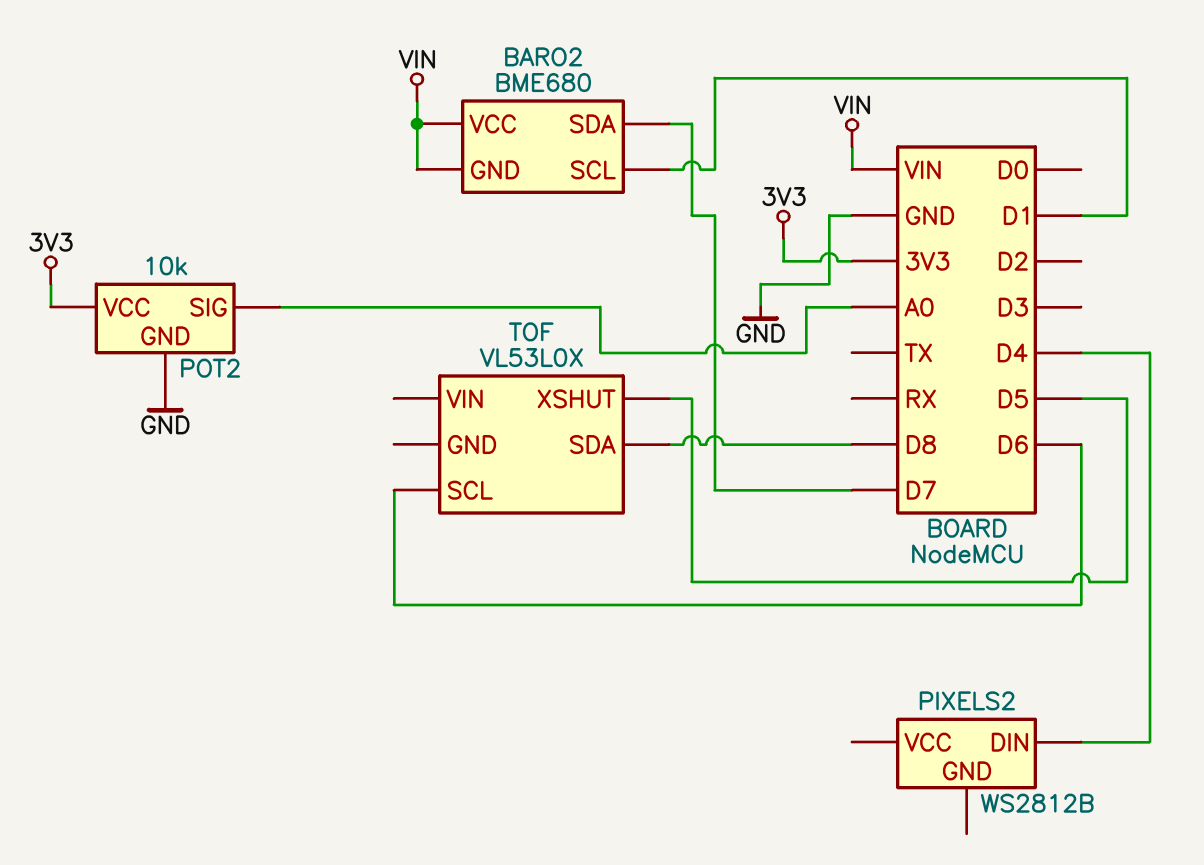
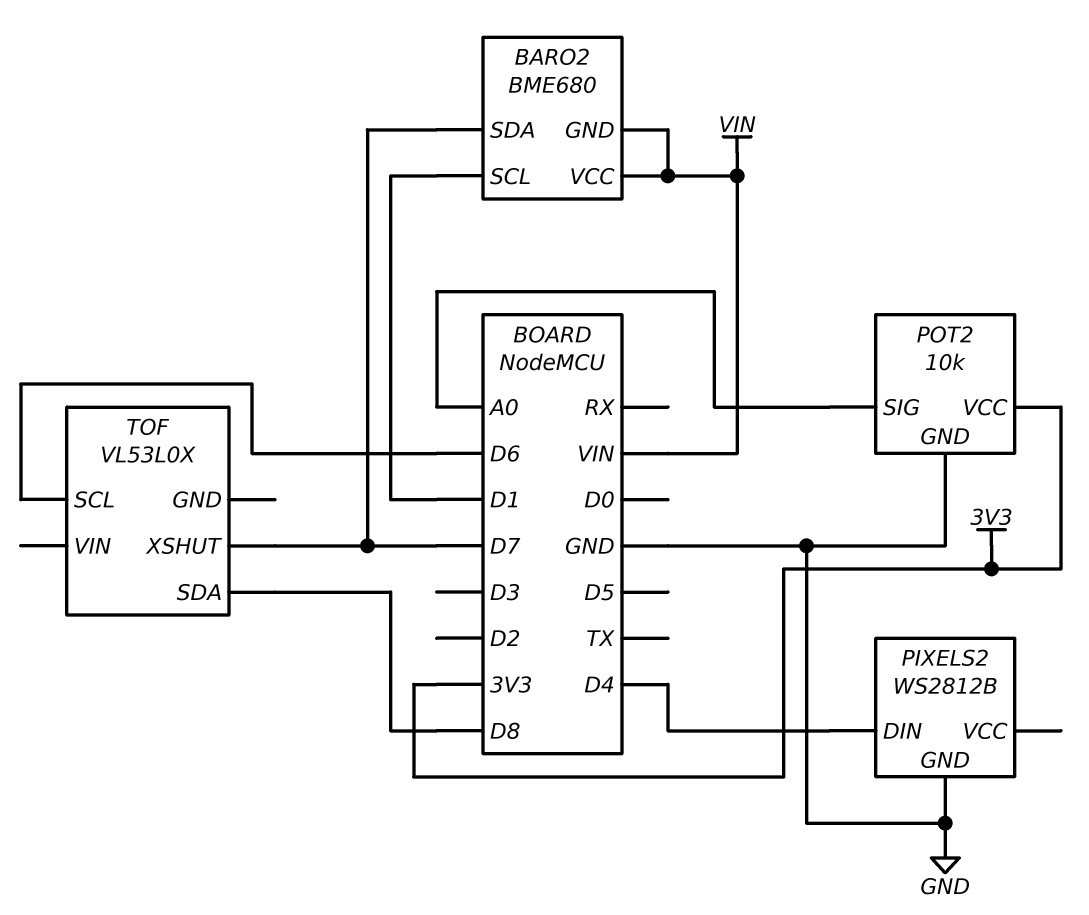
PIXELS2 pin GND: none -> GND
TOF pin XSHUT: D5 -> D7

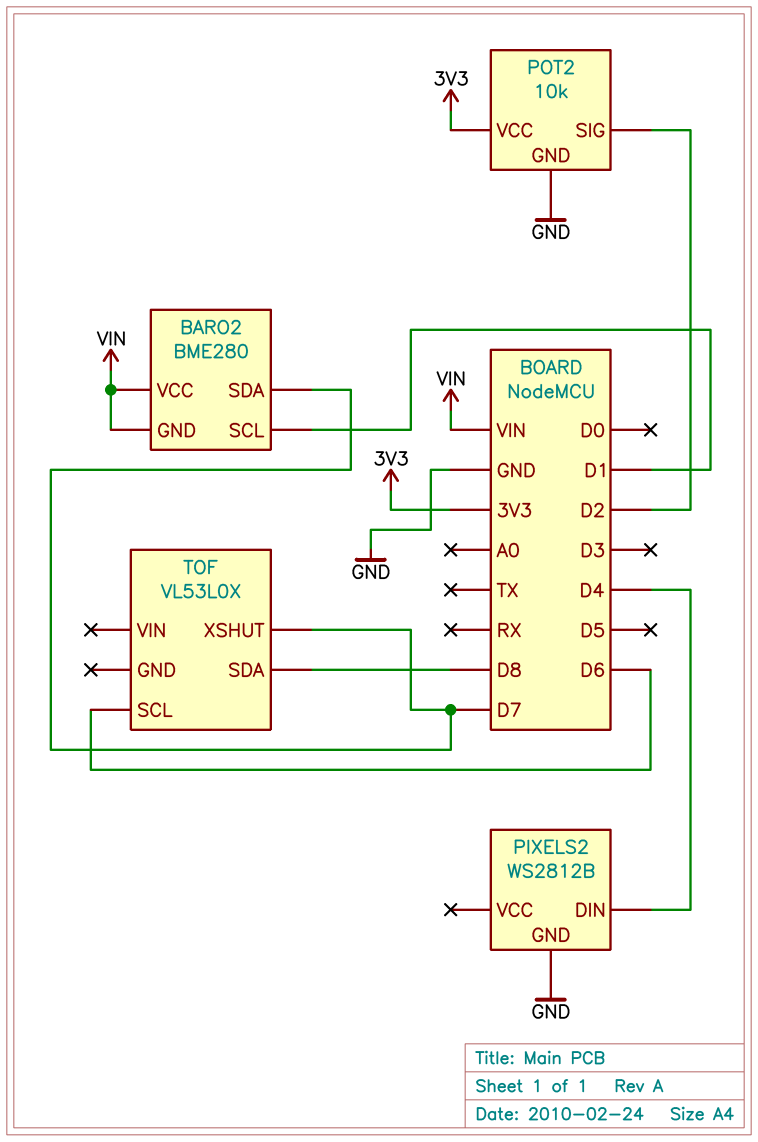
BARO2: BME680 -> BME280
POT2 pin SIG: A0 -> D2

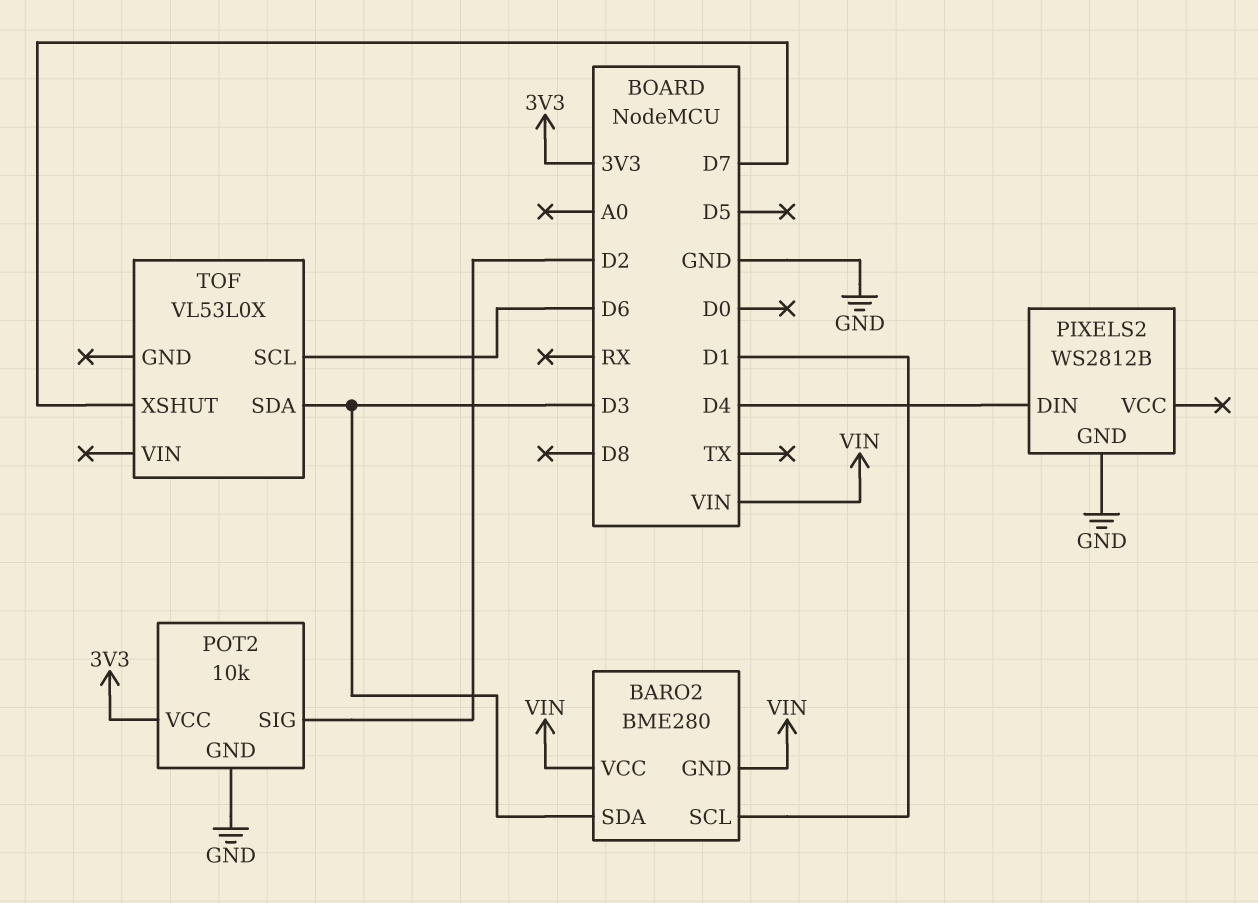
BARO2 pin SDA: D7 -> D3
TOF pin SDA: D8 -> D3

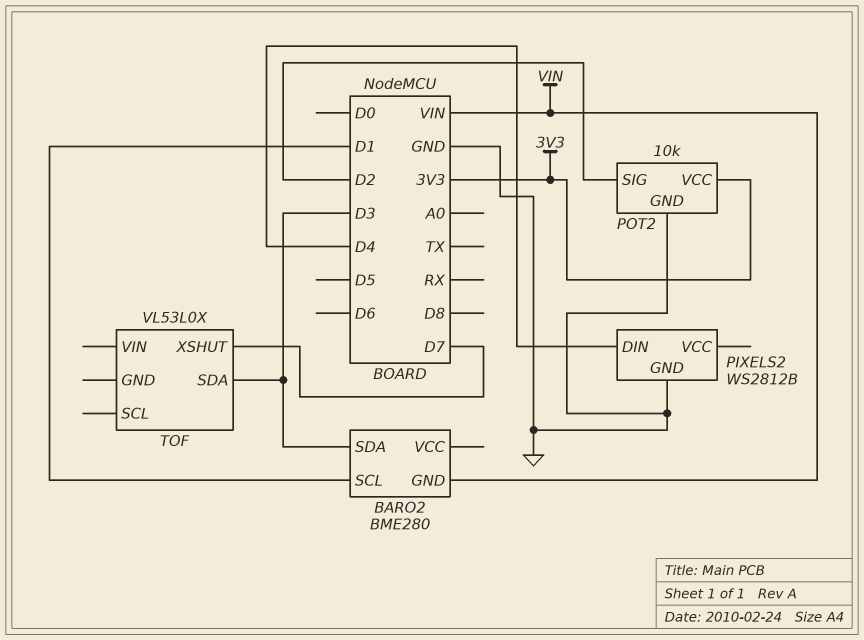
BARO2 pin VCC: VIN -> none
TOF pin SCL: D6 -> none

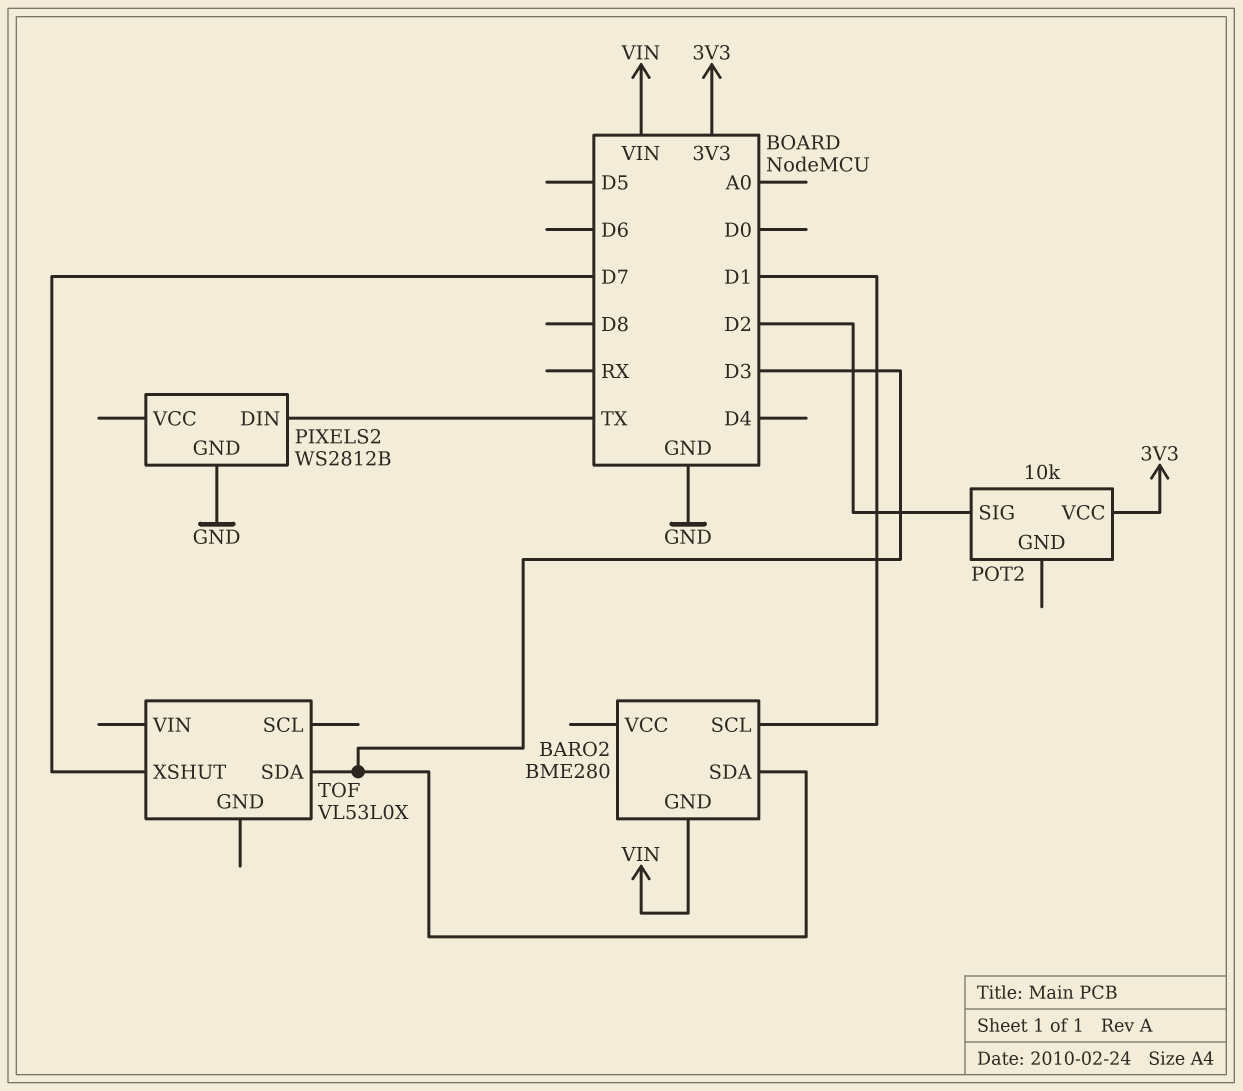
PIXELS2 pin DIN: D4 -> TX
POT2 pin GND: GND -> none

